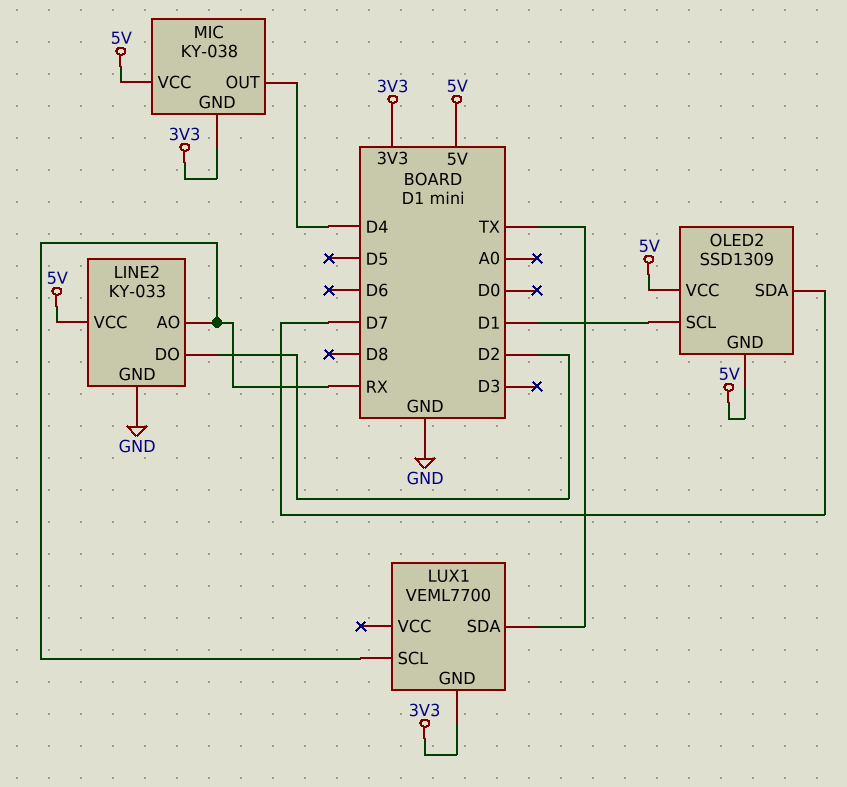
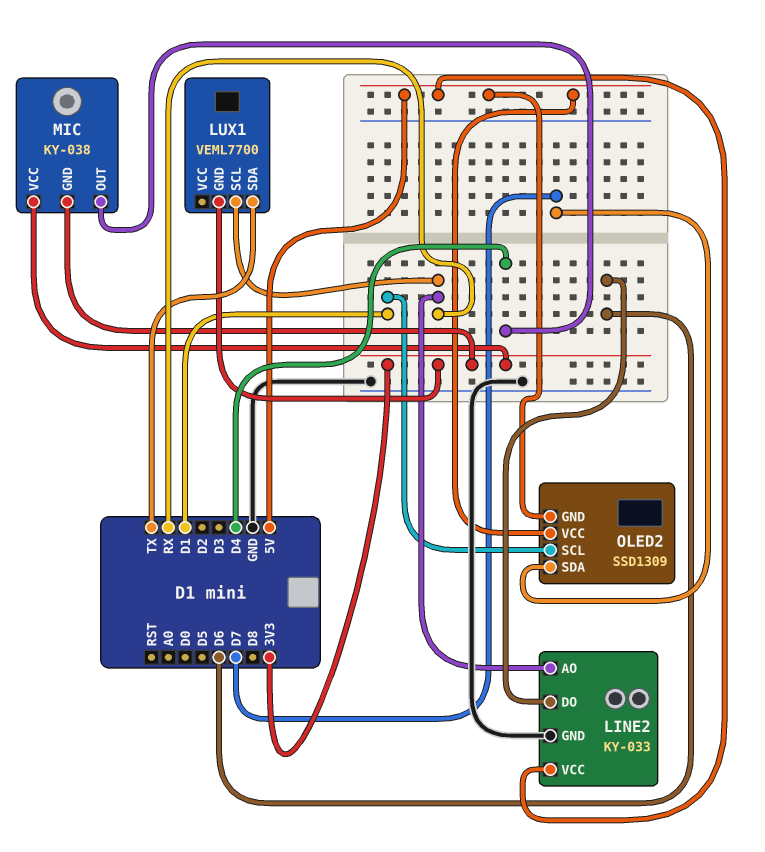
LINE2 pin DO: D2 -> D6
MIC pin VCC: 5V -> 3V3

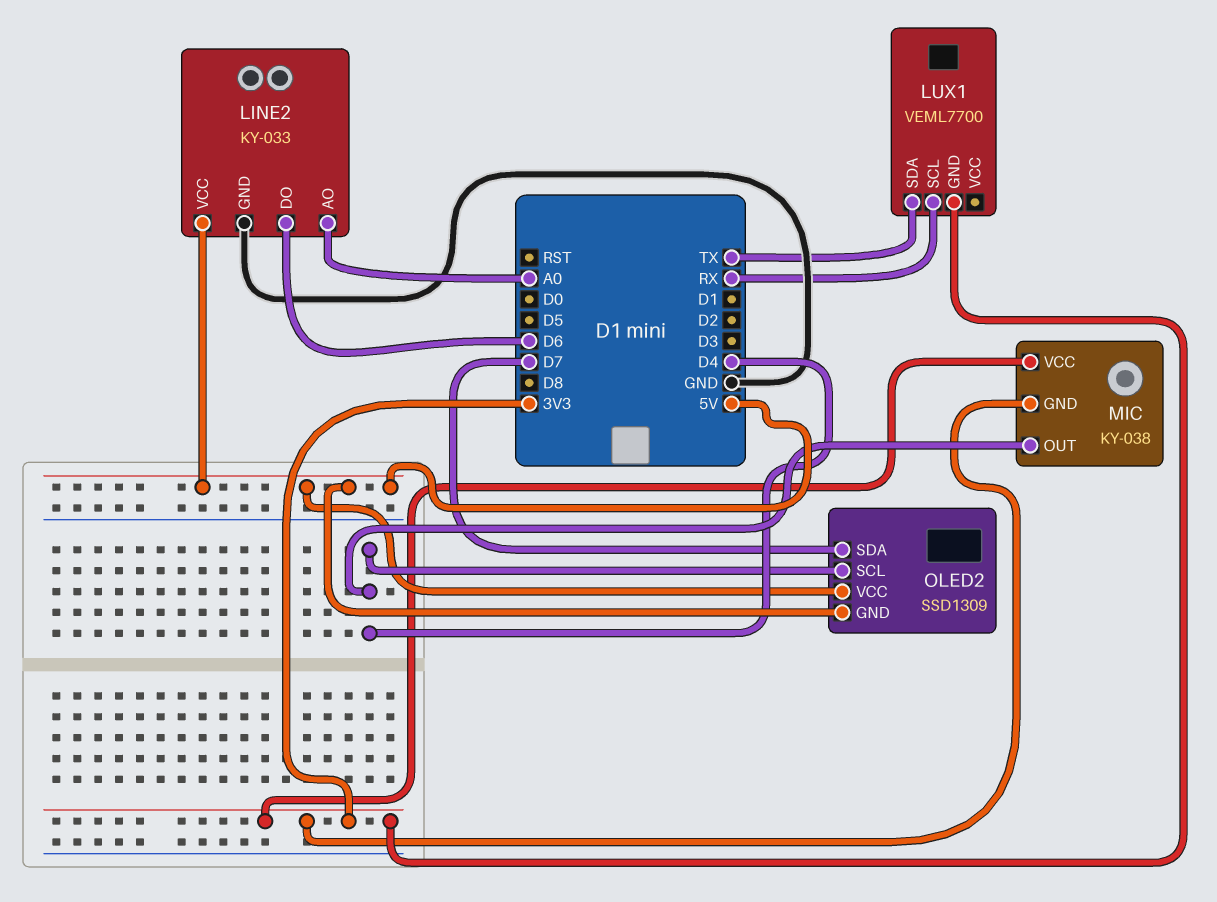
LINE2 pin AO: RX -> A0
OLED2 pin SCL: D1 -> D4

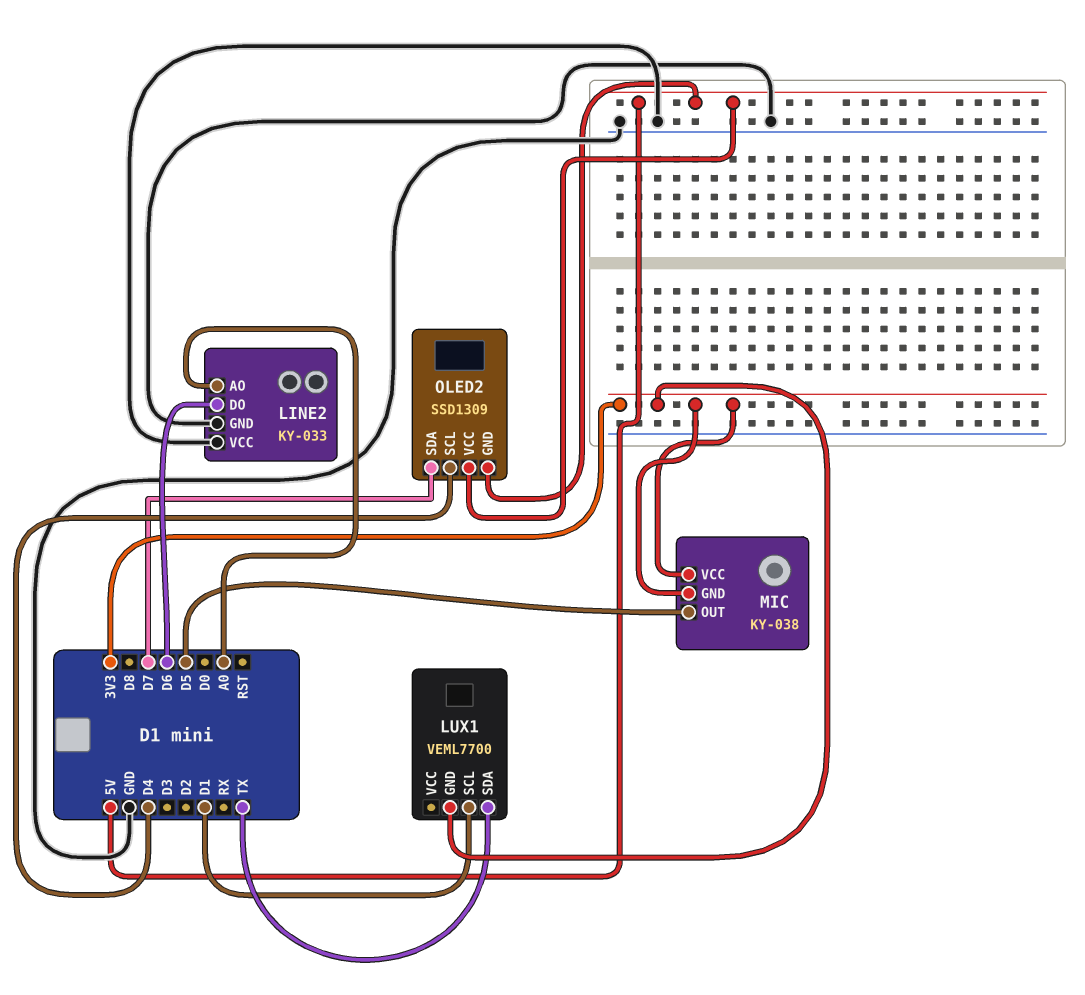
LINE2 pin VCC: 5V -> GND
LUX1 pin SCL: RX -> D1
MIC pin OUT: D4 -> D5

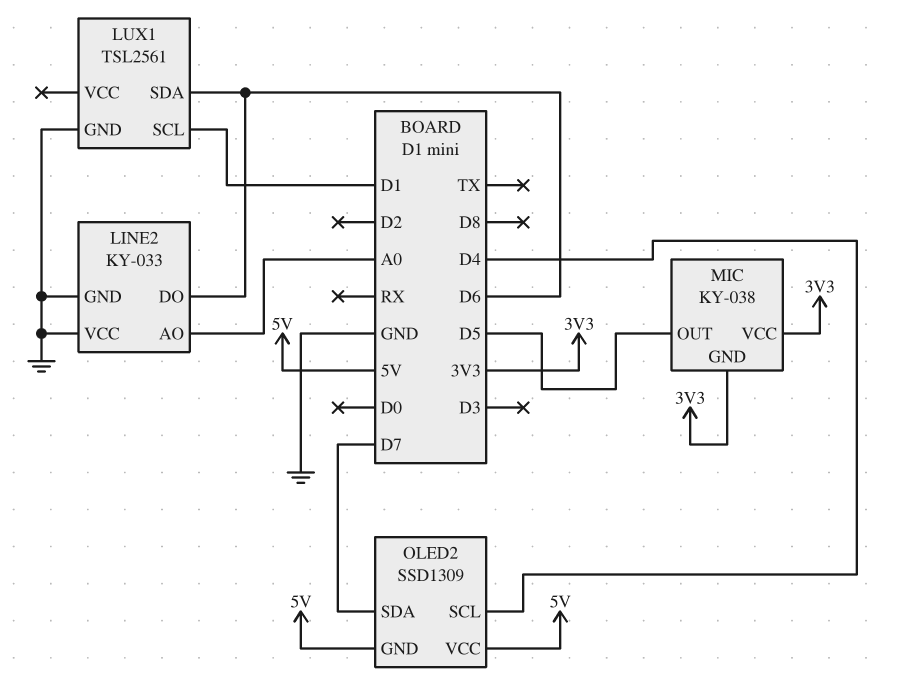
LUX1: VEML7700 -> TSL2561
LUX1 pin GND: 3V3 -> GND
LUX1 pin SDA: TX -> D6

